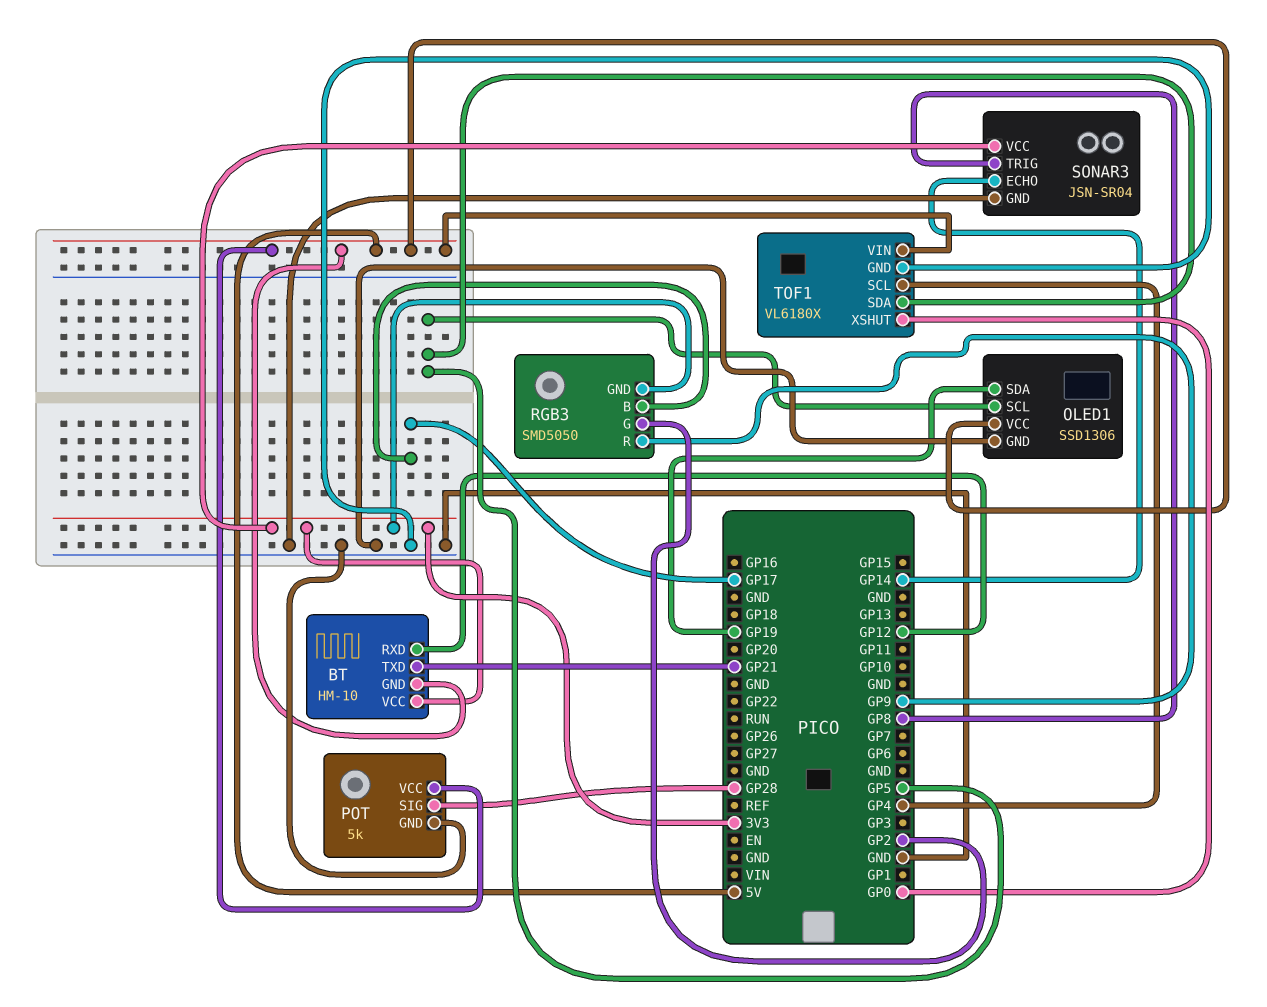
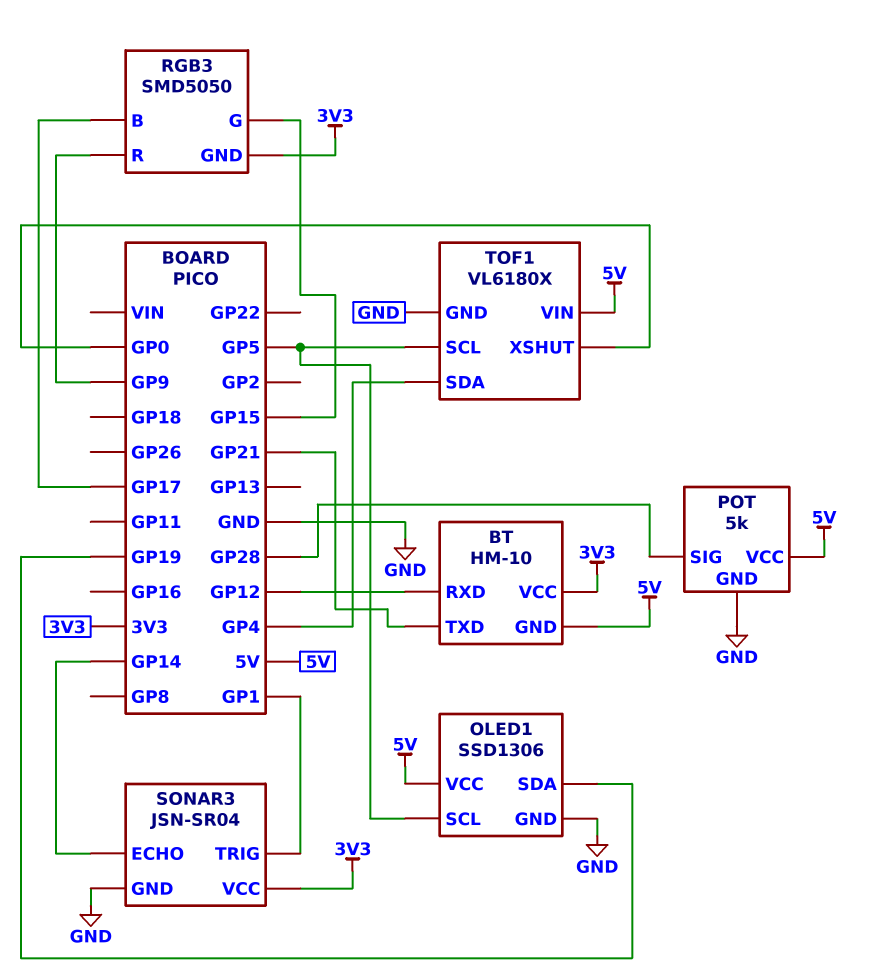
RGB3 pin G: GP2 -> GP15
SONAR3 pin TRIG: GP8 -> GP1
TOF1 pin SCL: GP4 -> GP5
TOF1 pin SDA: GP5 -> GP4

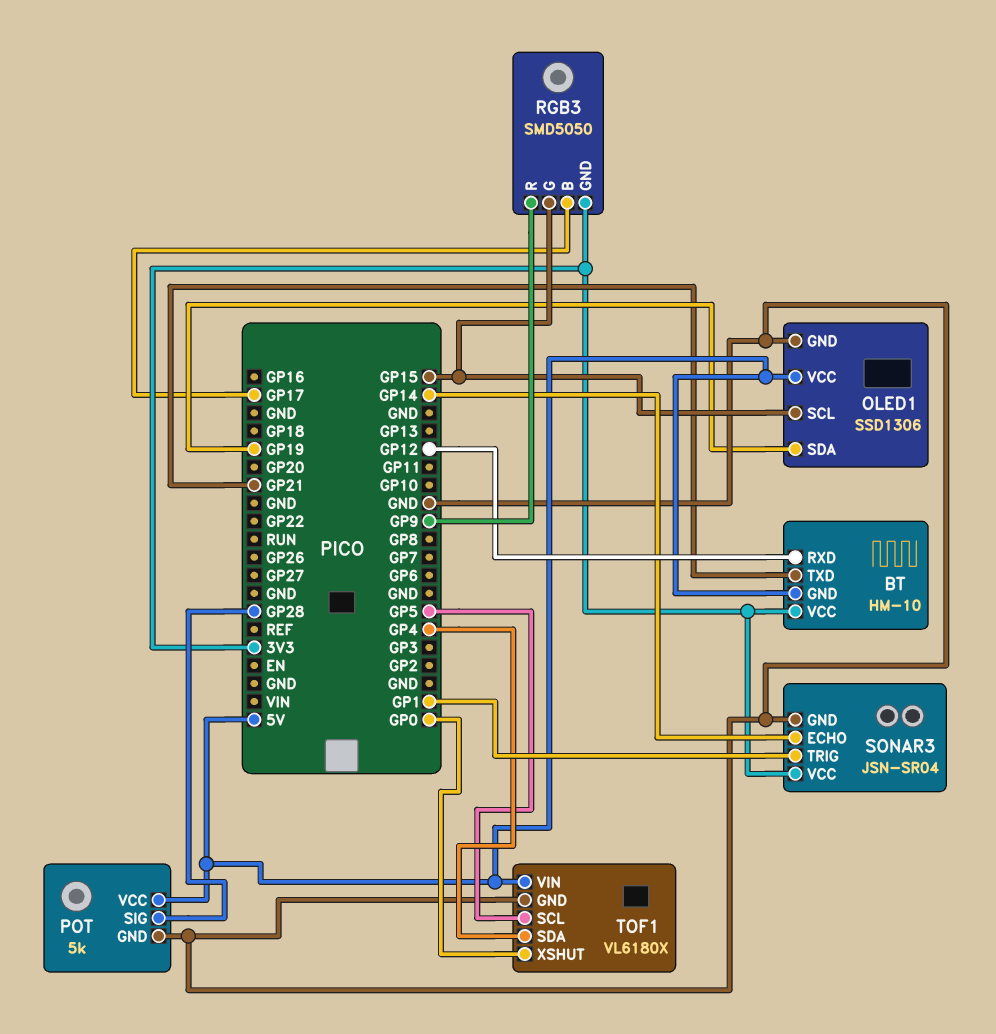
OLED1 pin SCL: GP5 -> GP15

